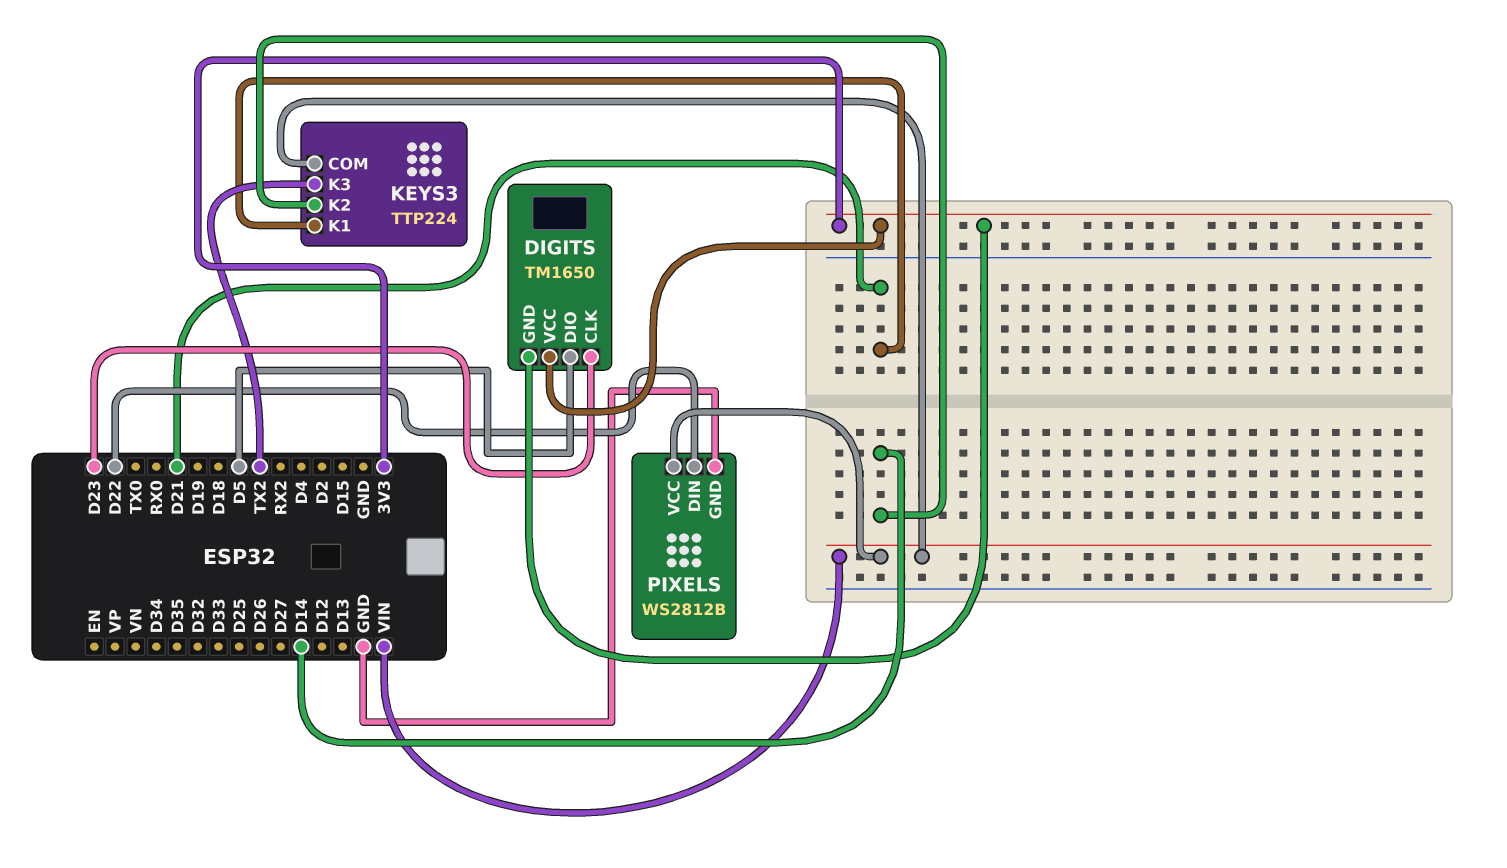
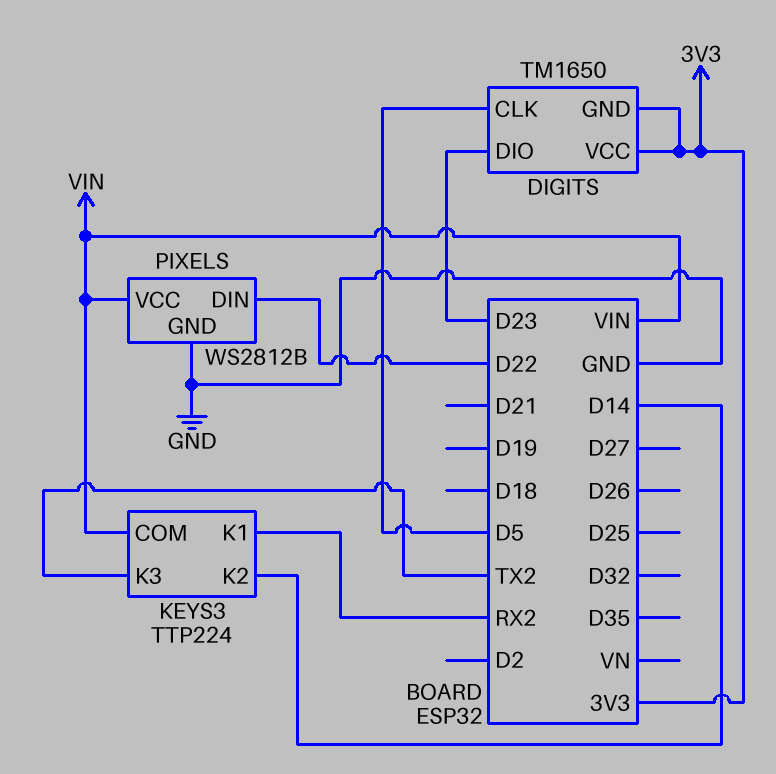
DIGITS pin CLK: D23 -> D5
DIGITS pin DIO: D5 -> D23
KEYS3 pin K1: D21 -> RX2

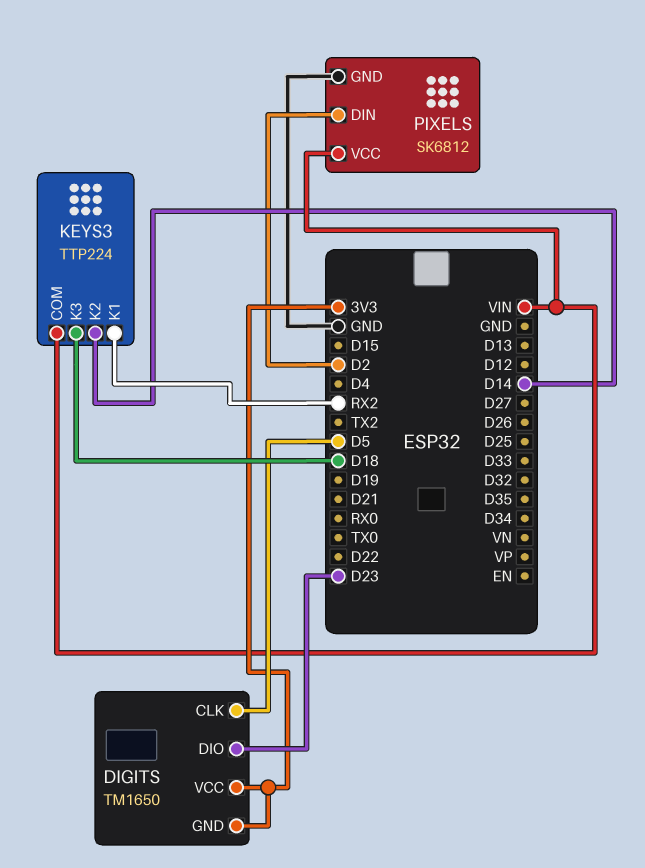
KEYS3 pin K3: TX2 -> D18
PIXELS: WS2812B -> SK6812
PIXELS pin DIN: D22 -> D2

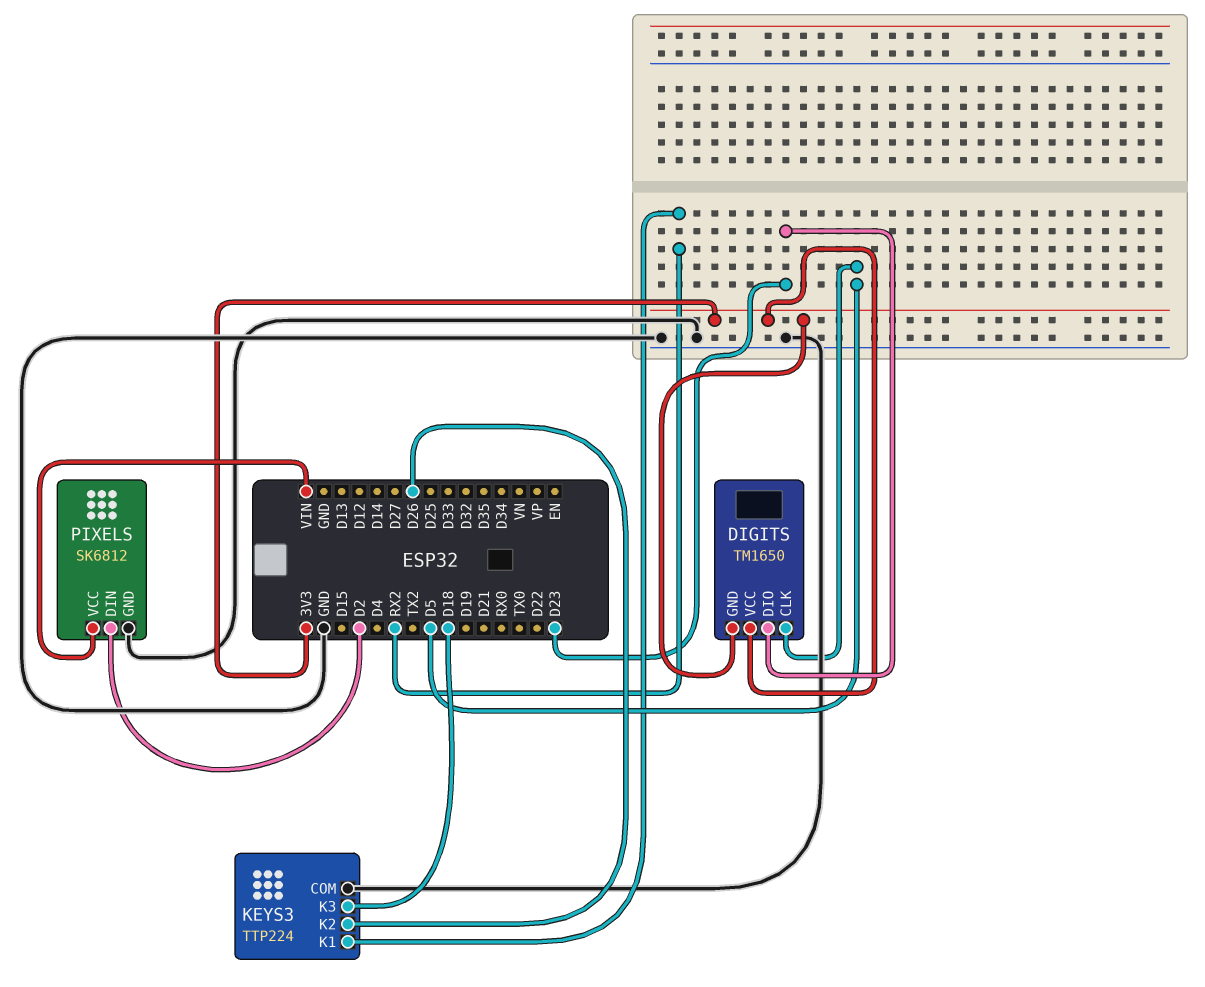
KEYS3 pin COM: VIN -> GND
KEYS3 pin K2: D14 -> D26

